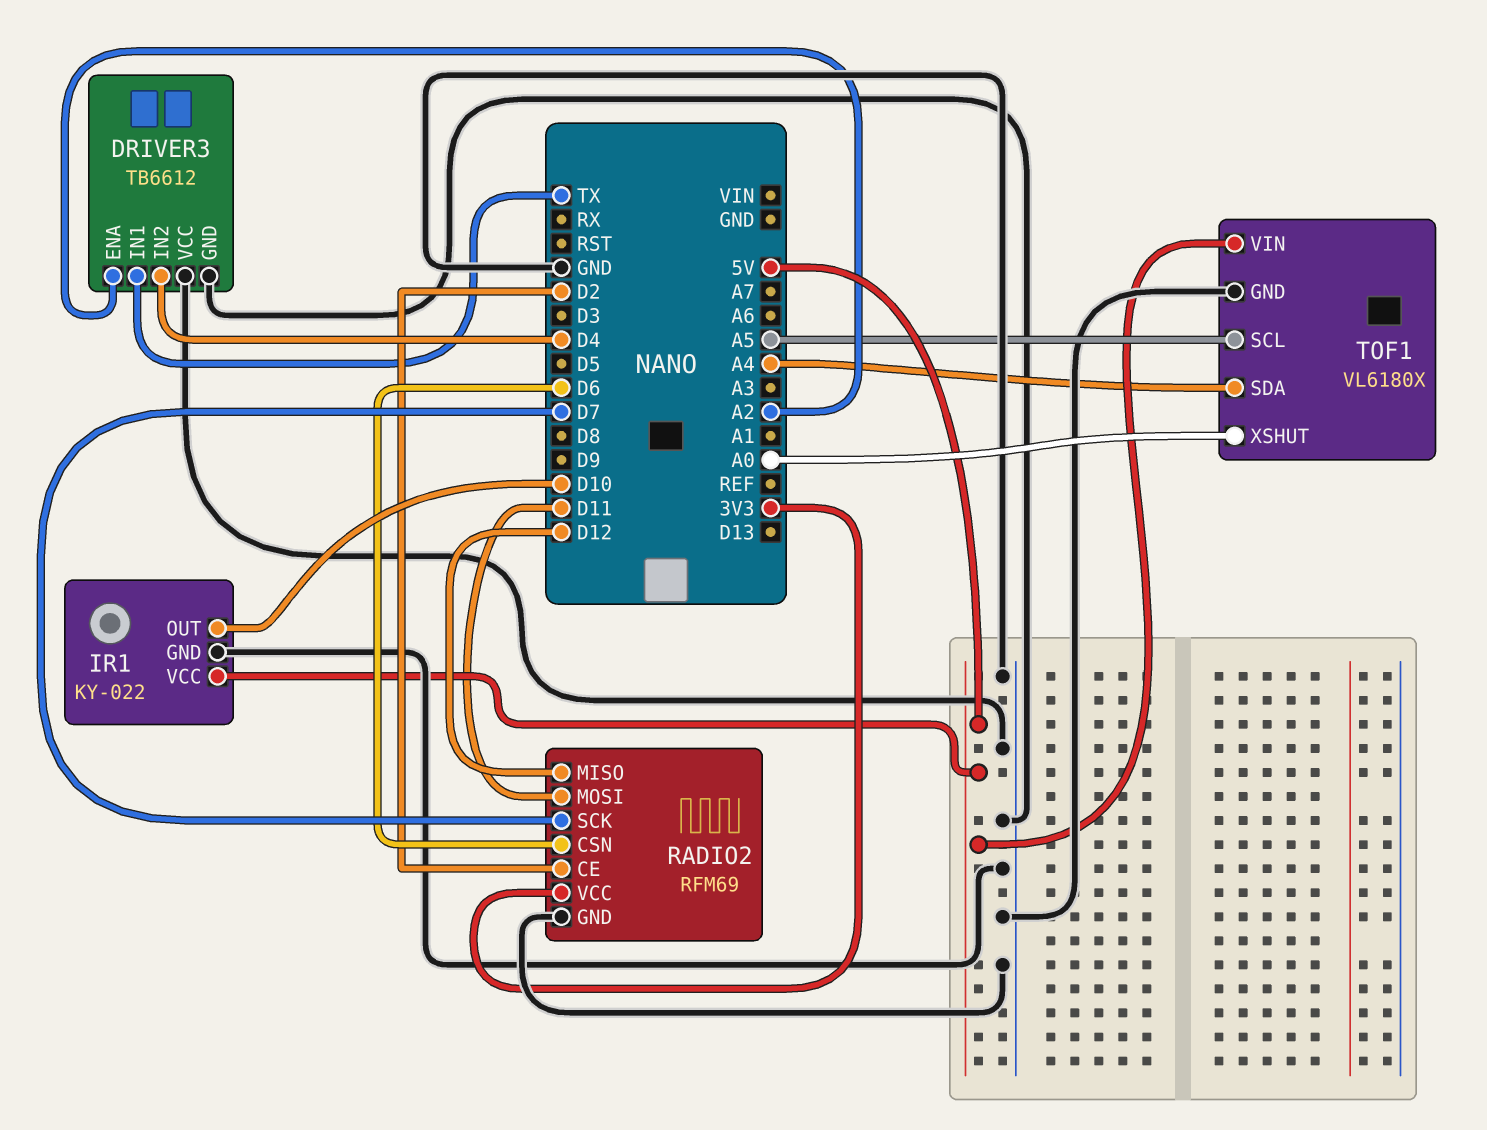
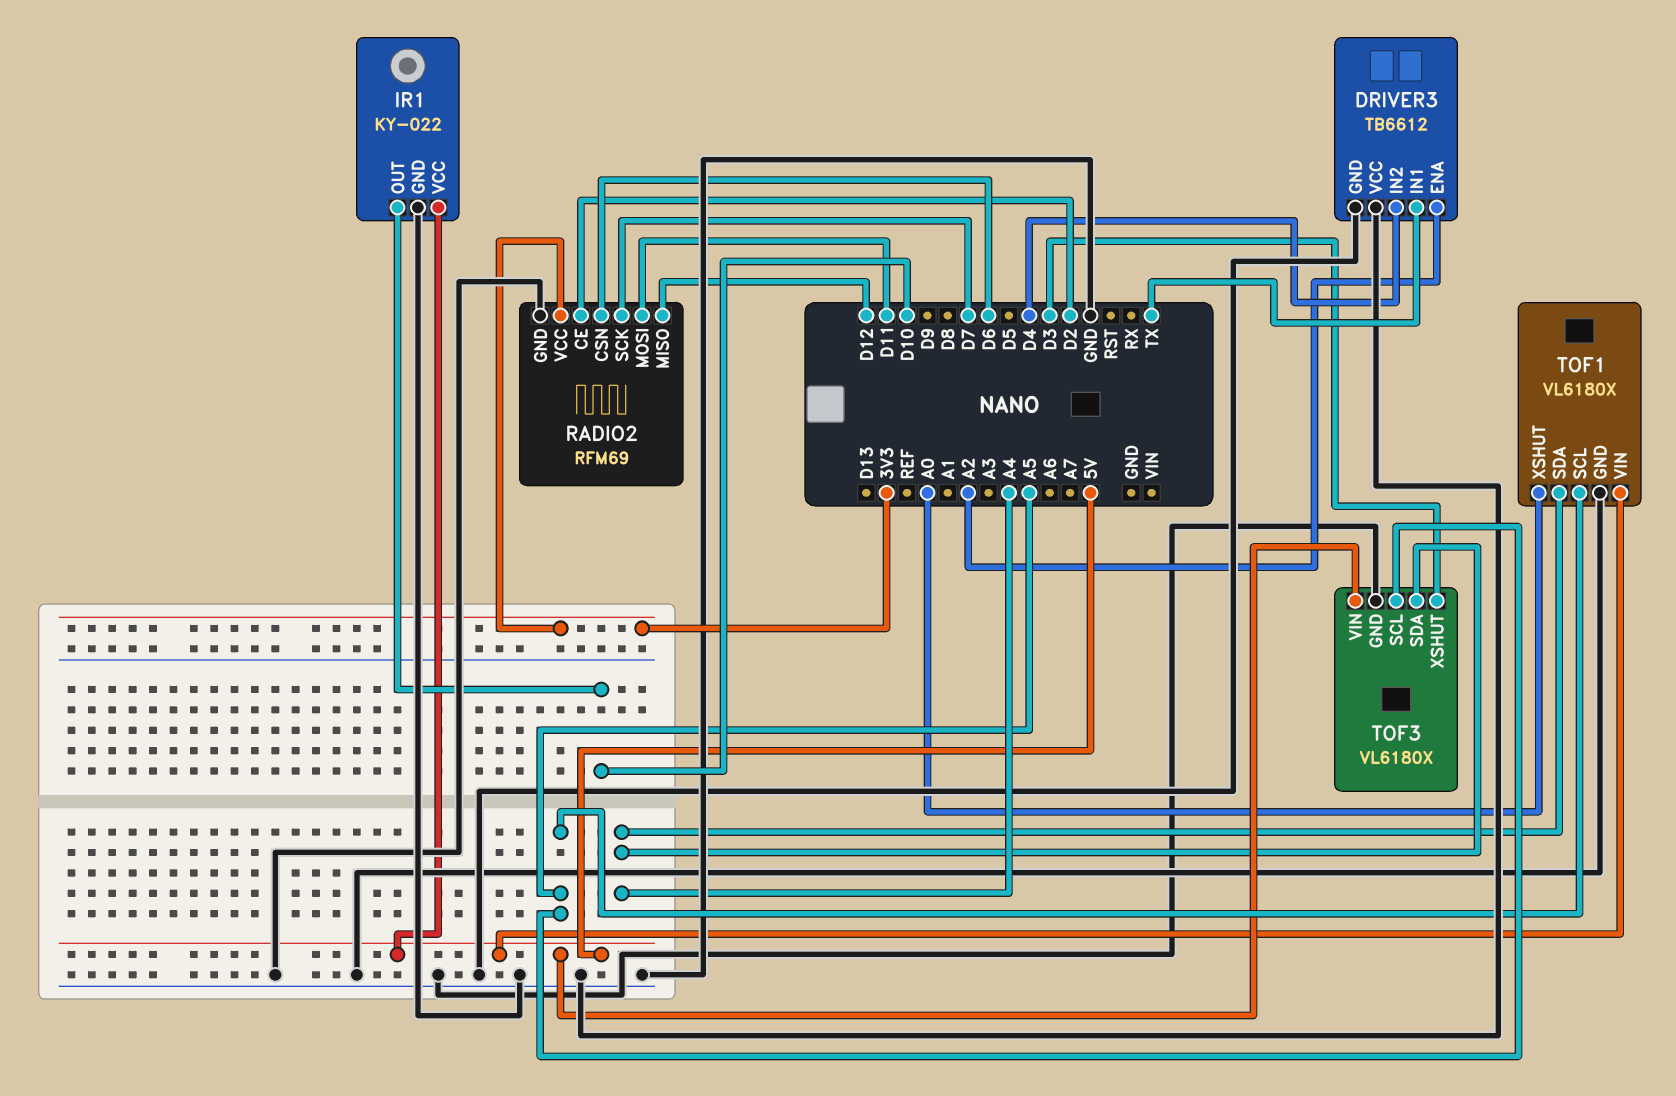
TOF3: none -> VL6180X
TOF3 pin GND: none -> GND
TOF3 pin SCL: none -> A5
TOF3 pin SDA: none -> A4
TOF3 pin VIN: none -> 5V
TOF3 pin XSHUT: none -> D3

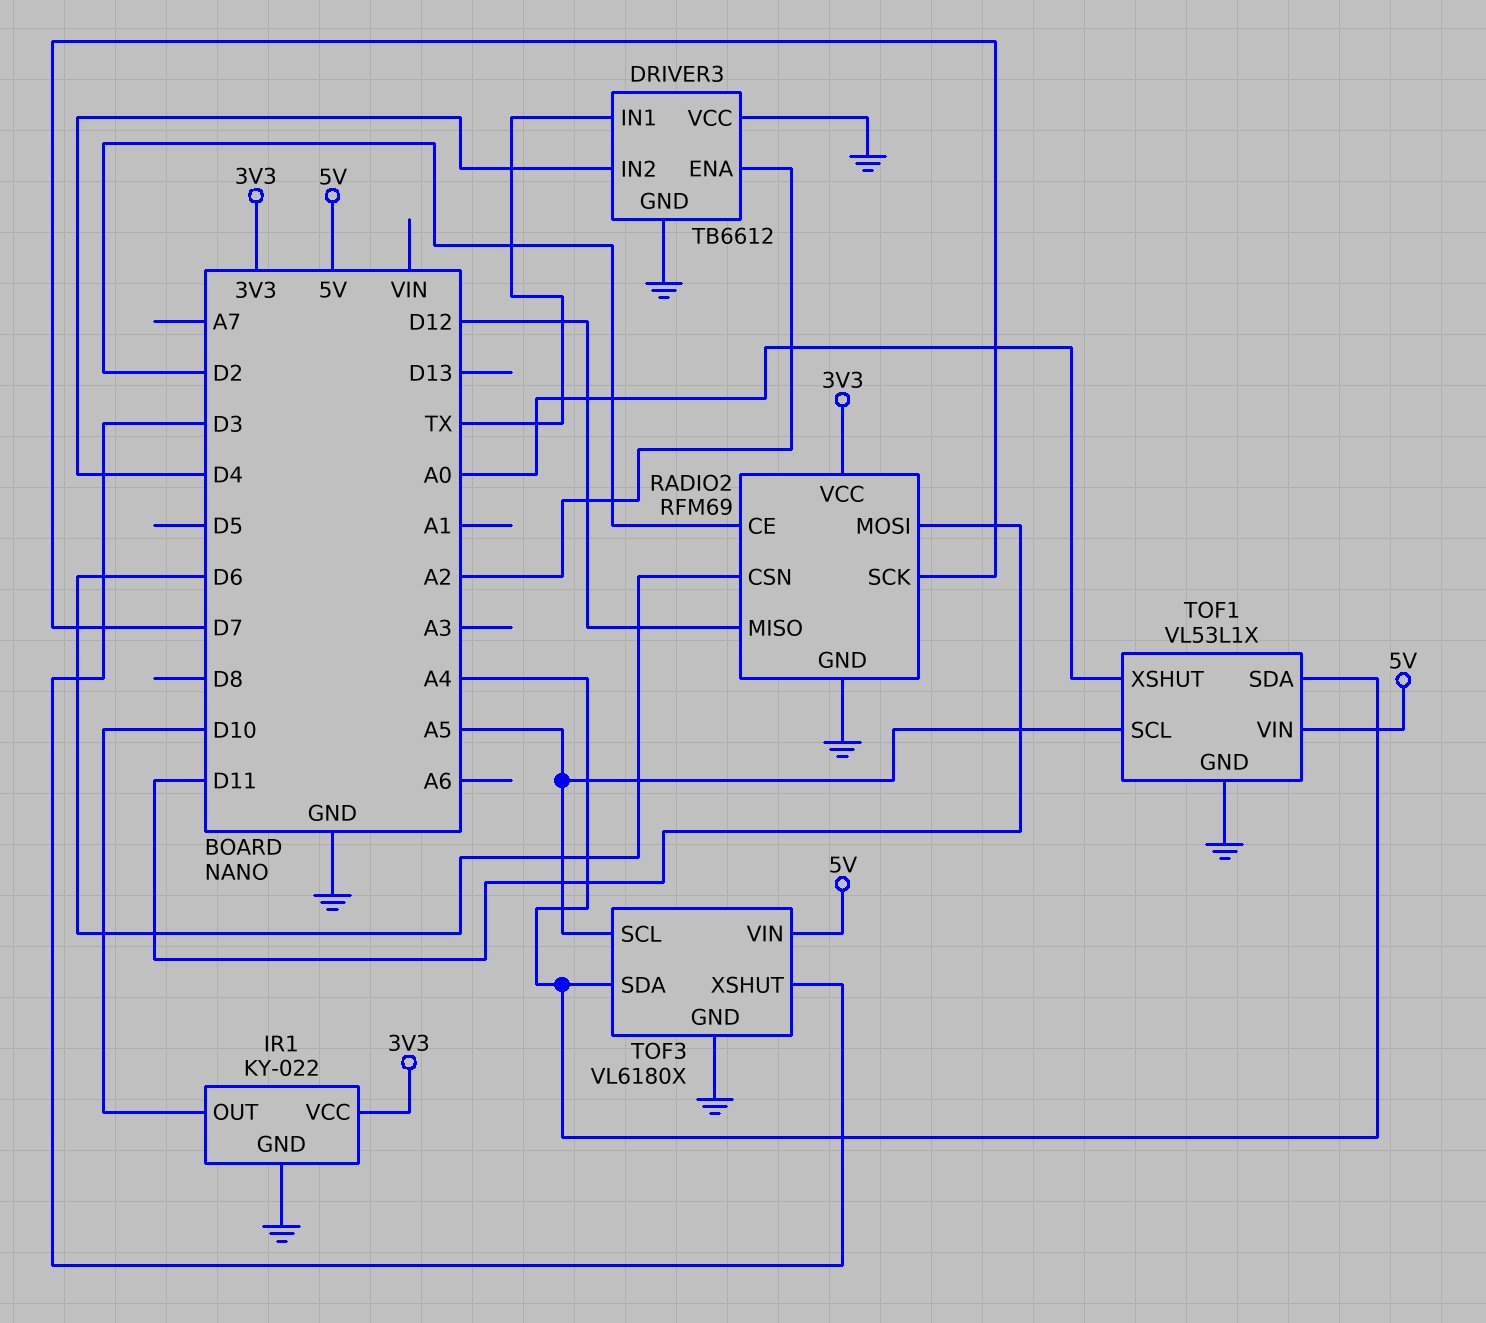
IR1 pin VCC: 5V -> 3V3
TOF1: VL6180X -> VL53L1X

